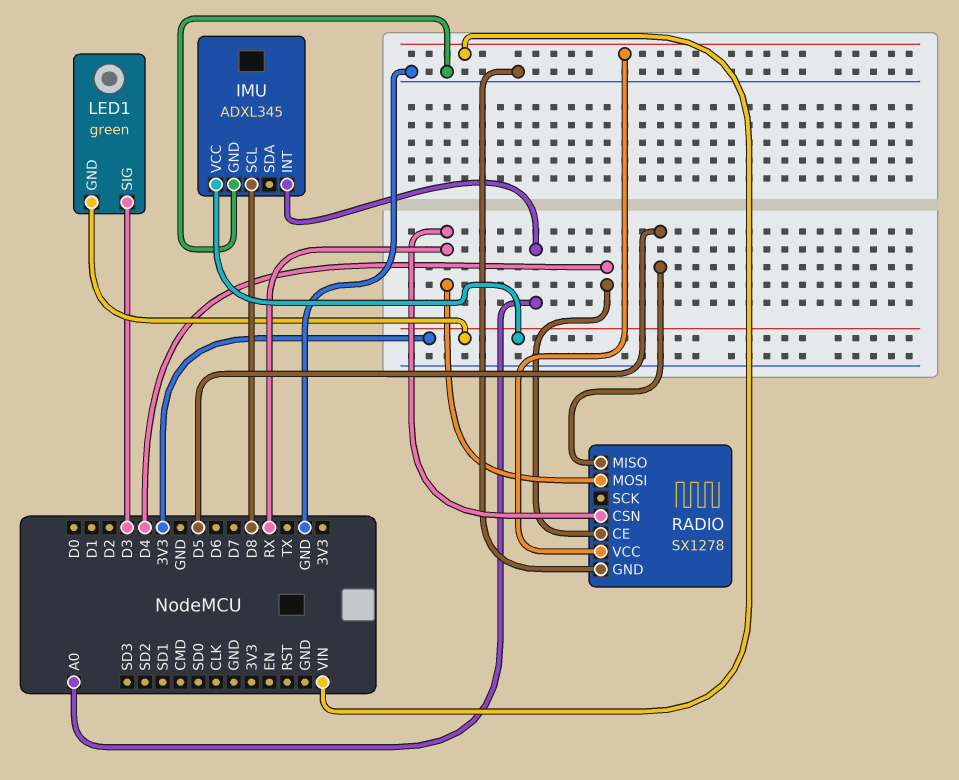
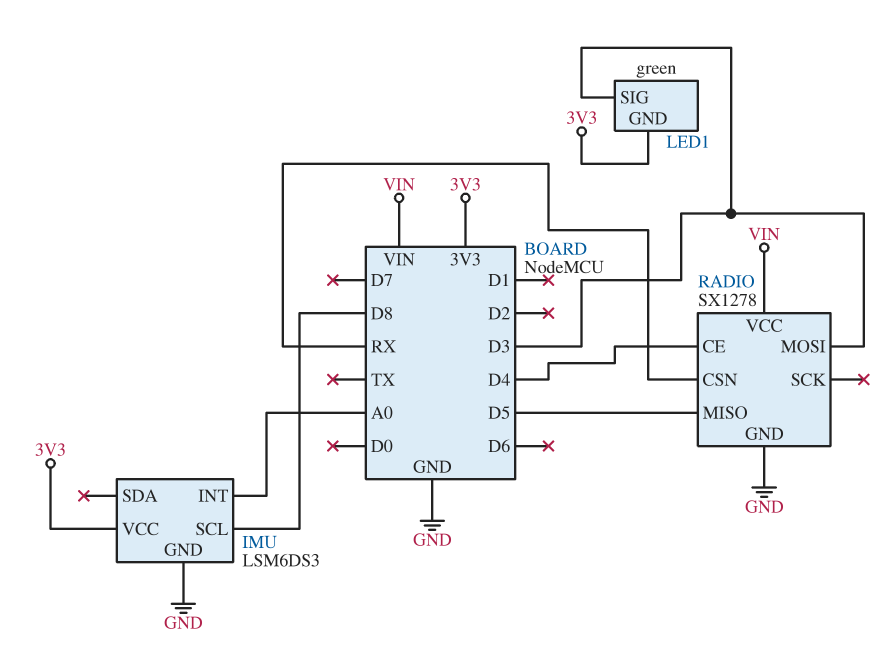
IMU: ADXL345 -> LSM6DS3
RADIO pin MOSI: RX -> D3

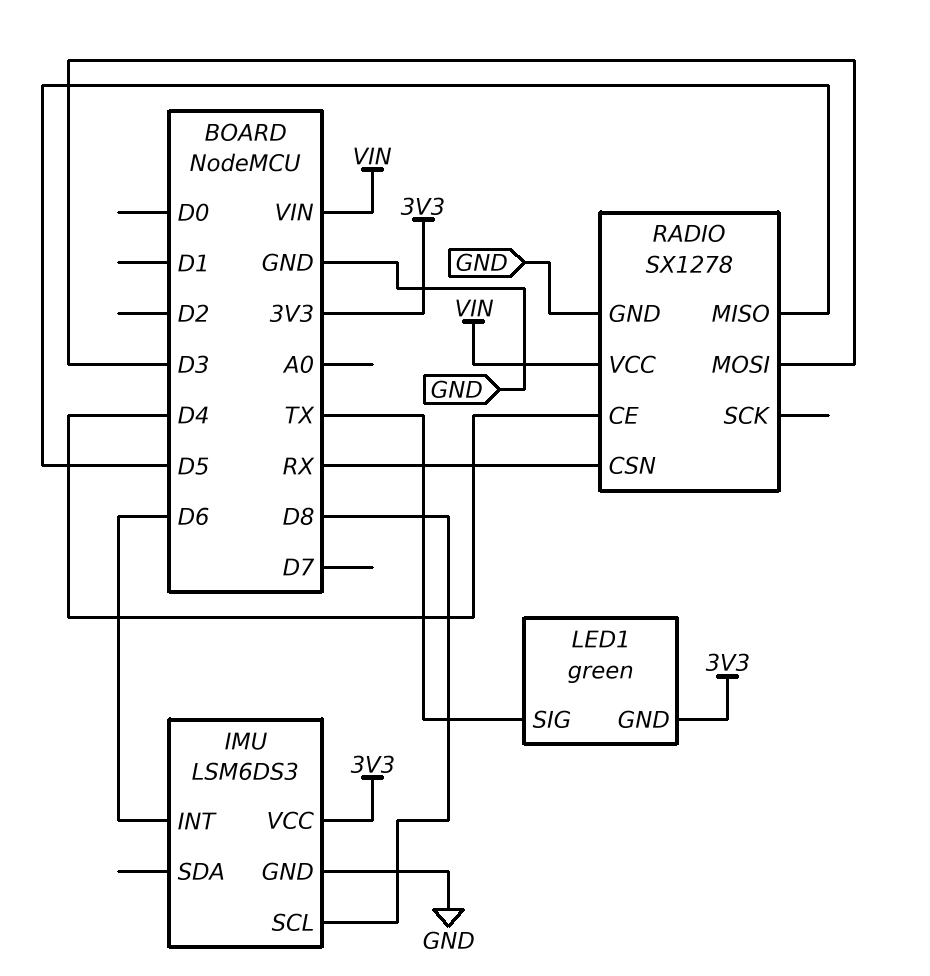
IMU pin INT: A0 -> D6
LED1 pin SIG: D3 -> TX

